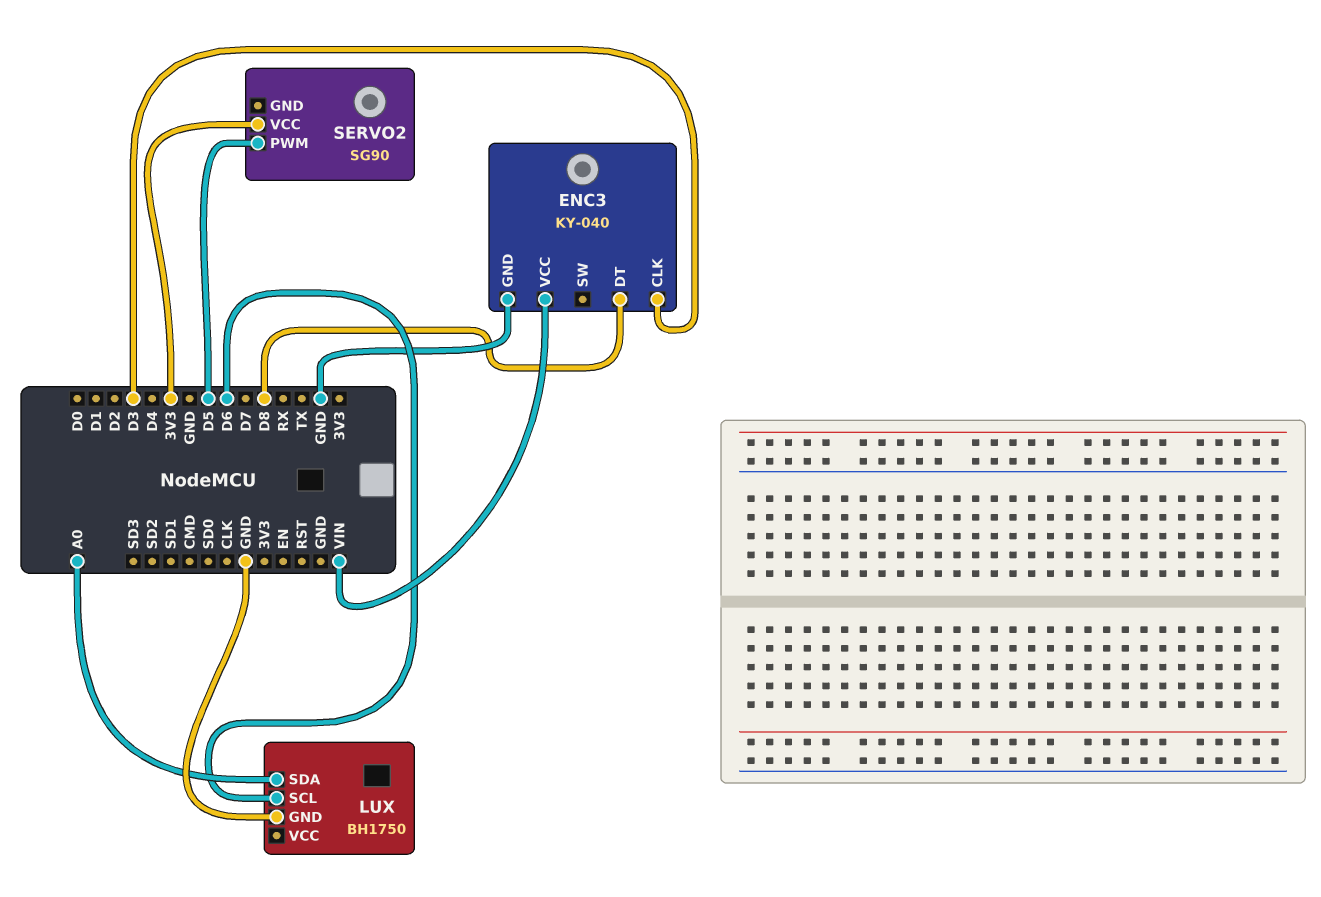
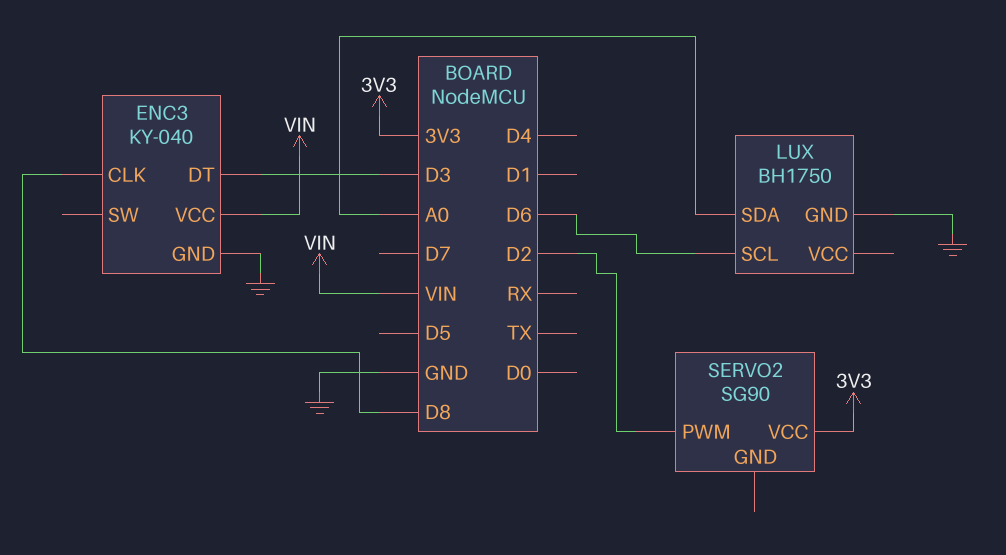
ENC3 pin CLK: D3 -> D8
ENC3 pin DT: D8 -> D3
SERVO2 pin PWM: D5 -> D2

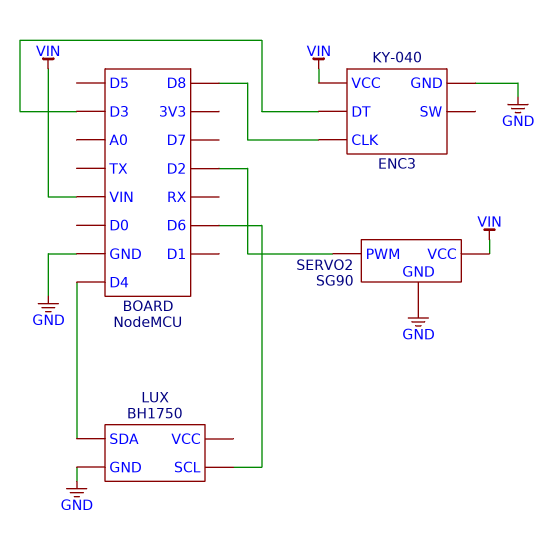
LUX pin SDA: A0 -> D4
SERVO2 pin GND: none -> GND
SERVO2 pin VCC: 3V3 -> VIN

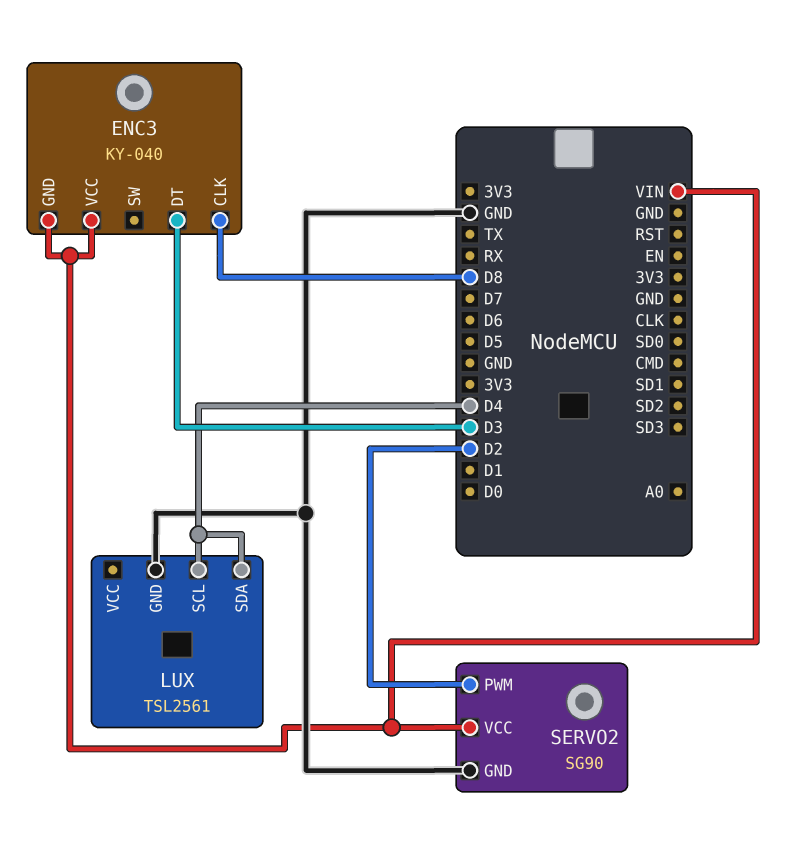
ENC3 pin GND: GND -> VIN
LUX: BH1750 -> TSL2561
LUX pin SCL: D6 -> D4

